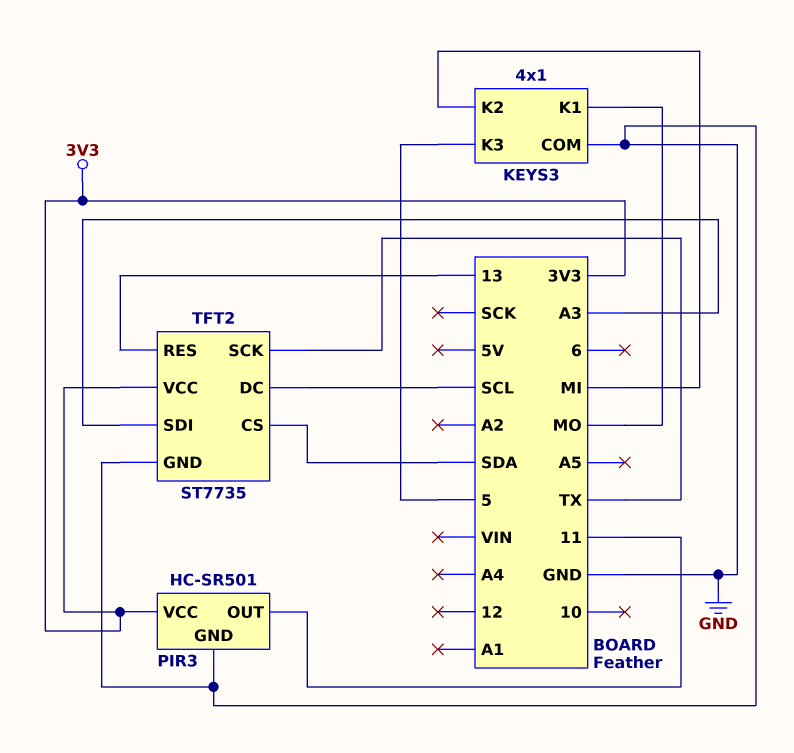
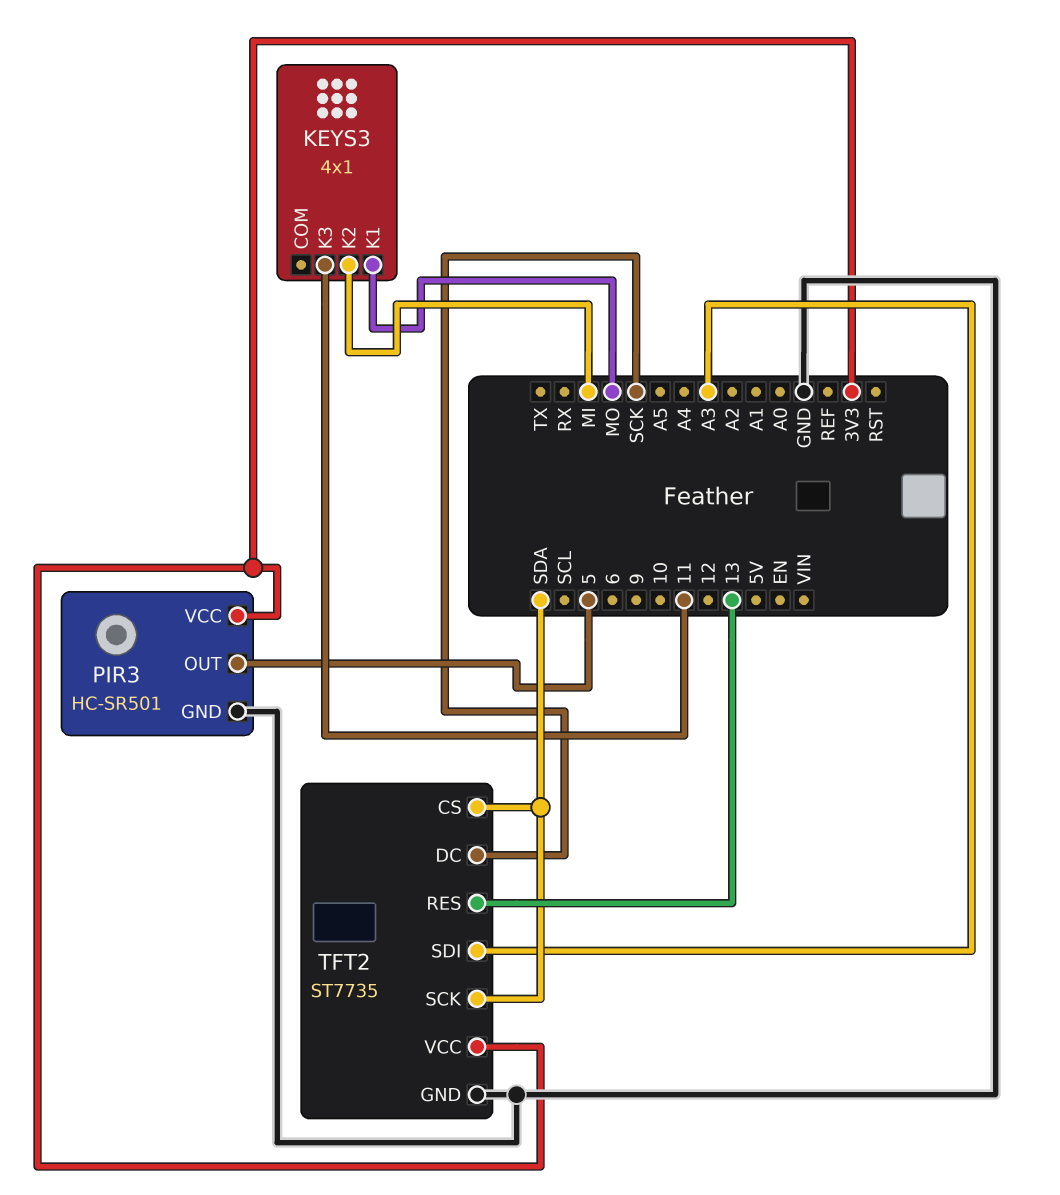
KEYS3 pin COM: GND -> none
KEYS3 pin K3: 5 -> 11
PIR3 pin OUT: 11 -> 5
TFT2 pin DC: SCL -> SCK
TFT2 pin SCK: TX -> SDA

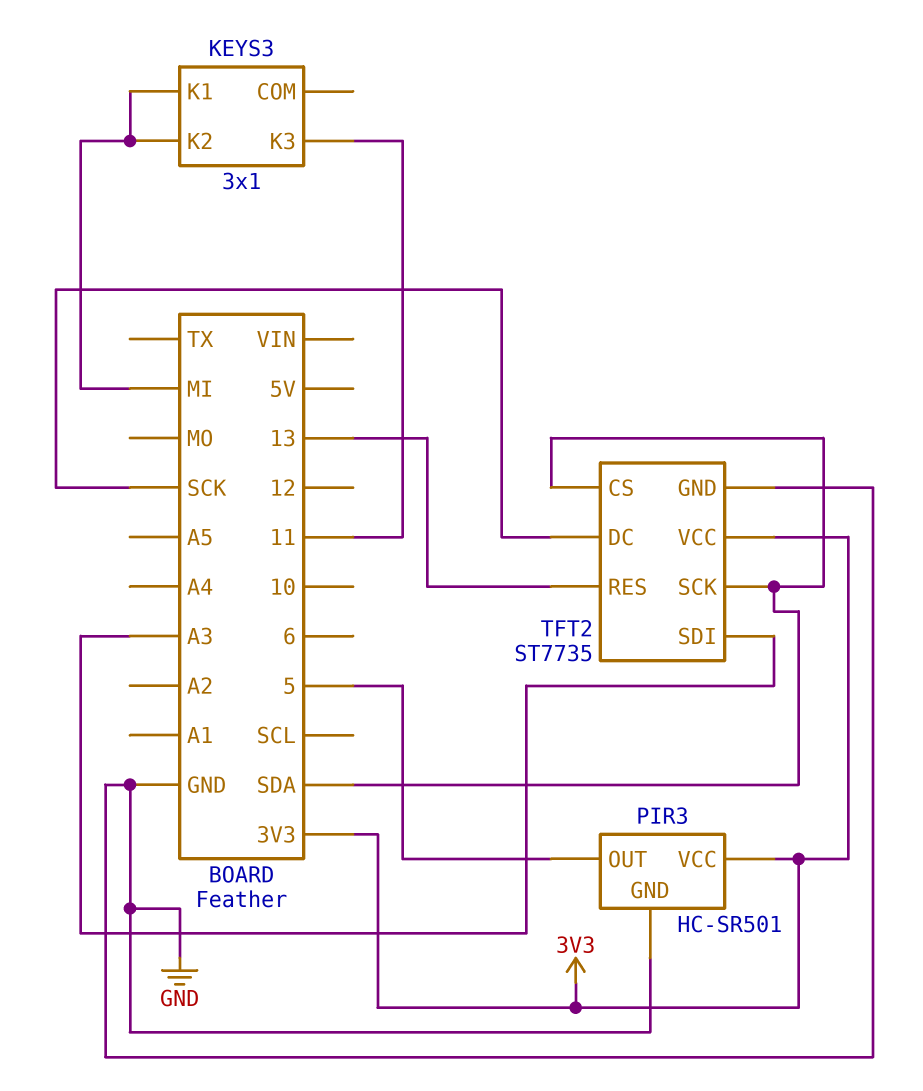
KEYS3: 4x1 -> 3x1
KEYS3 pin K1: MO -> MI

